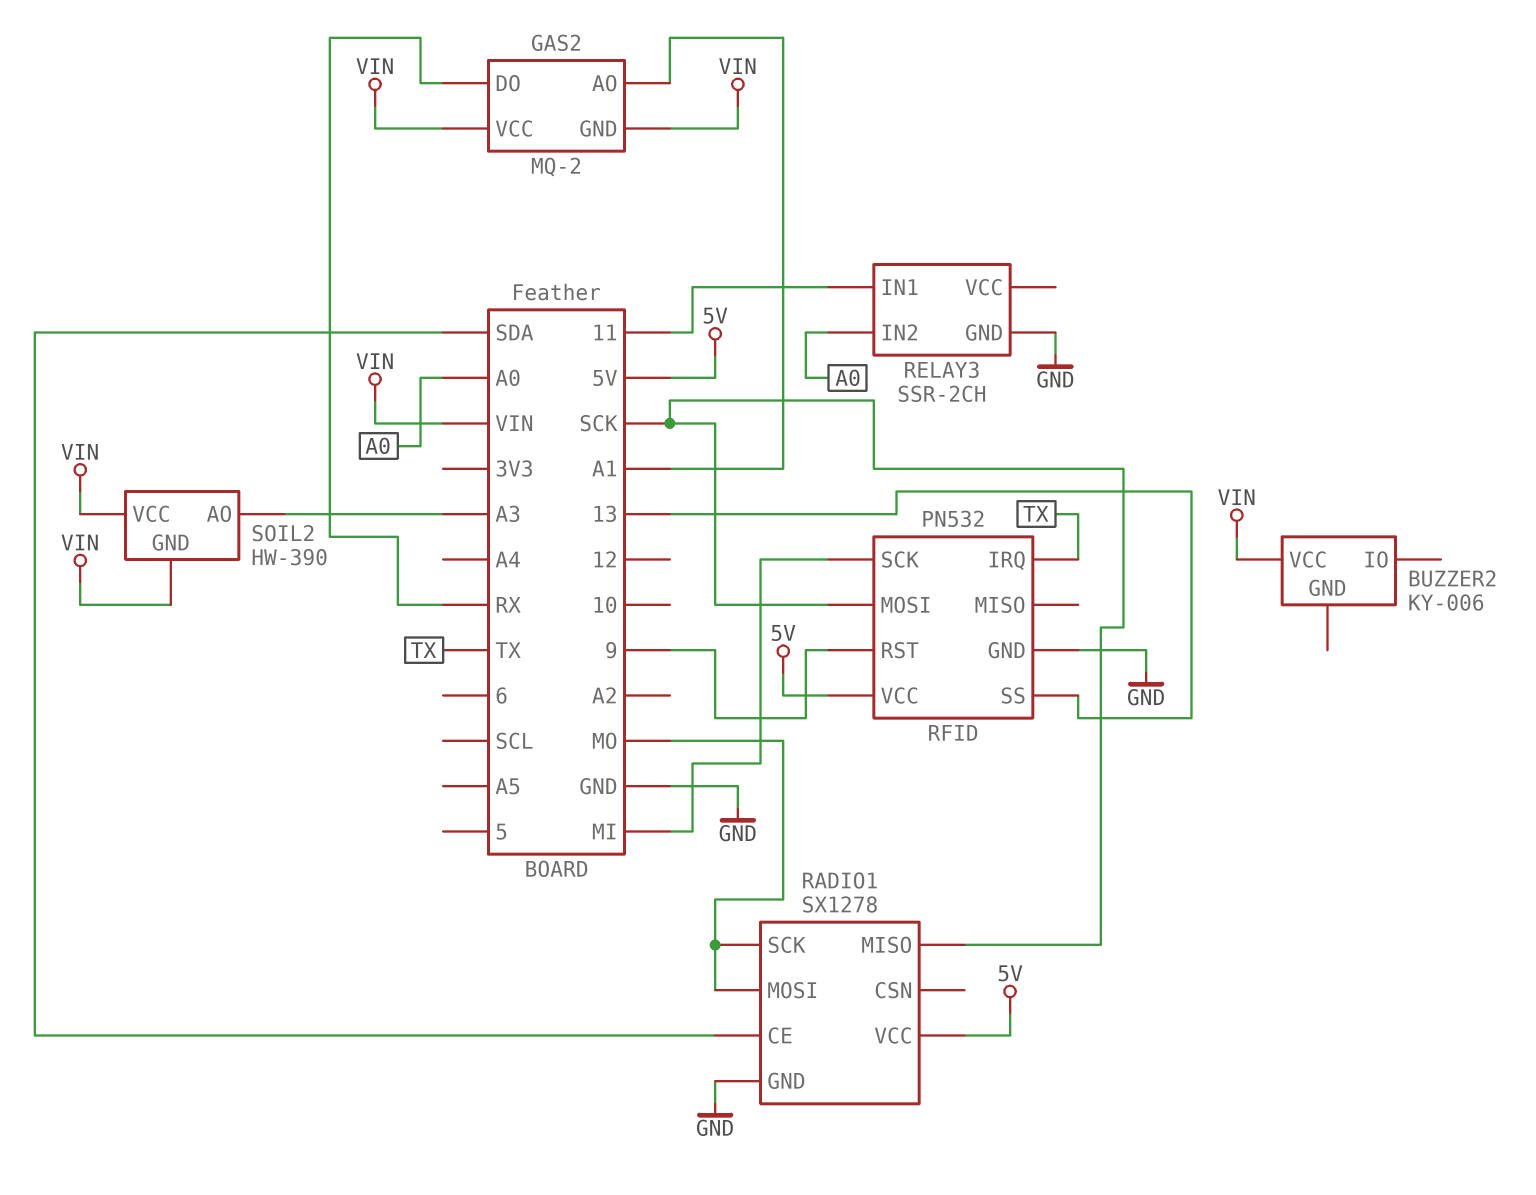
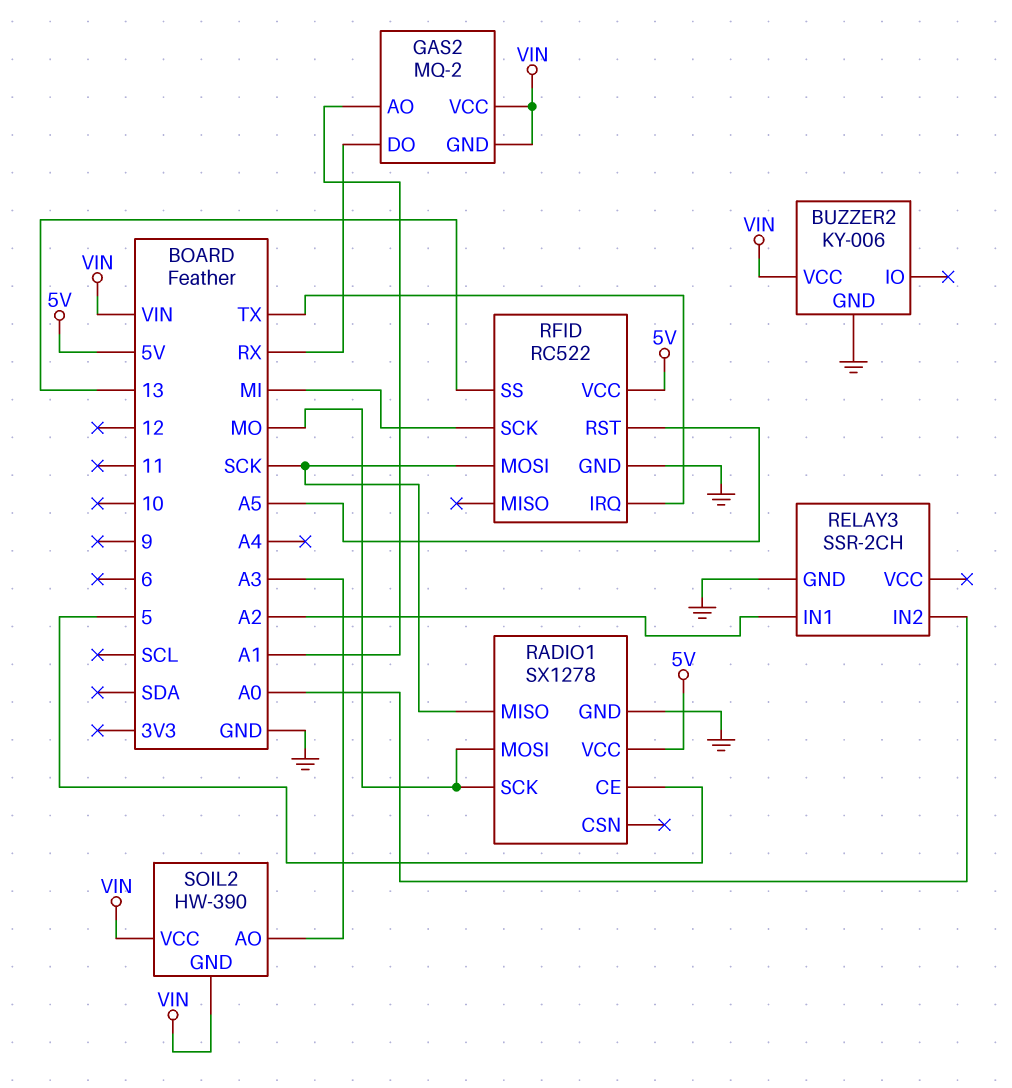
BUZZER2 pin GND: none -> GND
RADIO1 pin CE: SDA -> 5
RELAY3 pin IN1: 11 -> A2
RFID: PN532 -> RC522
RFID pin RST: 9 -> A5

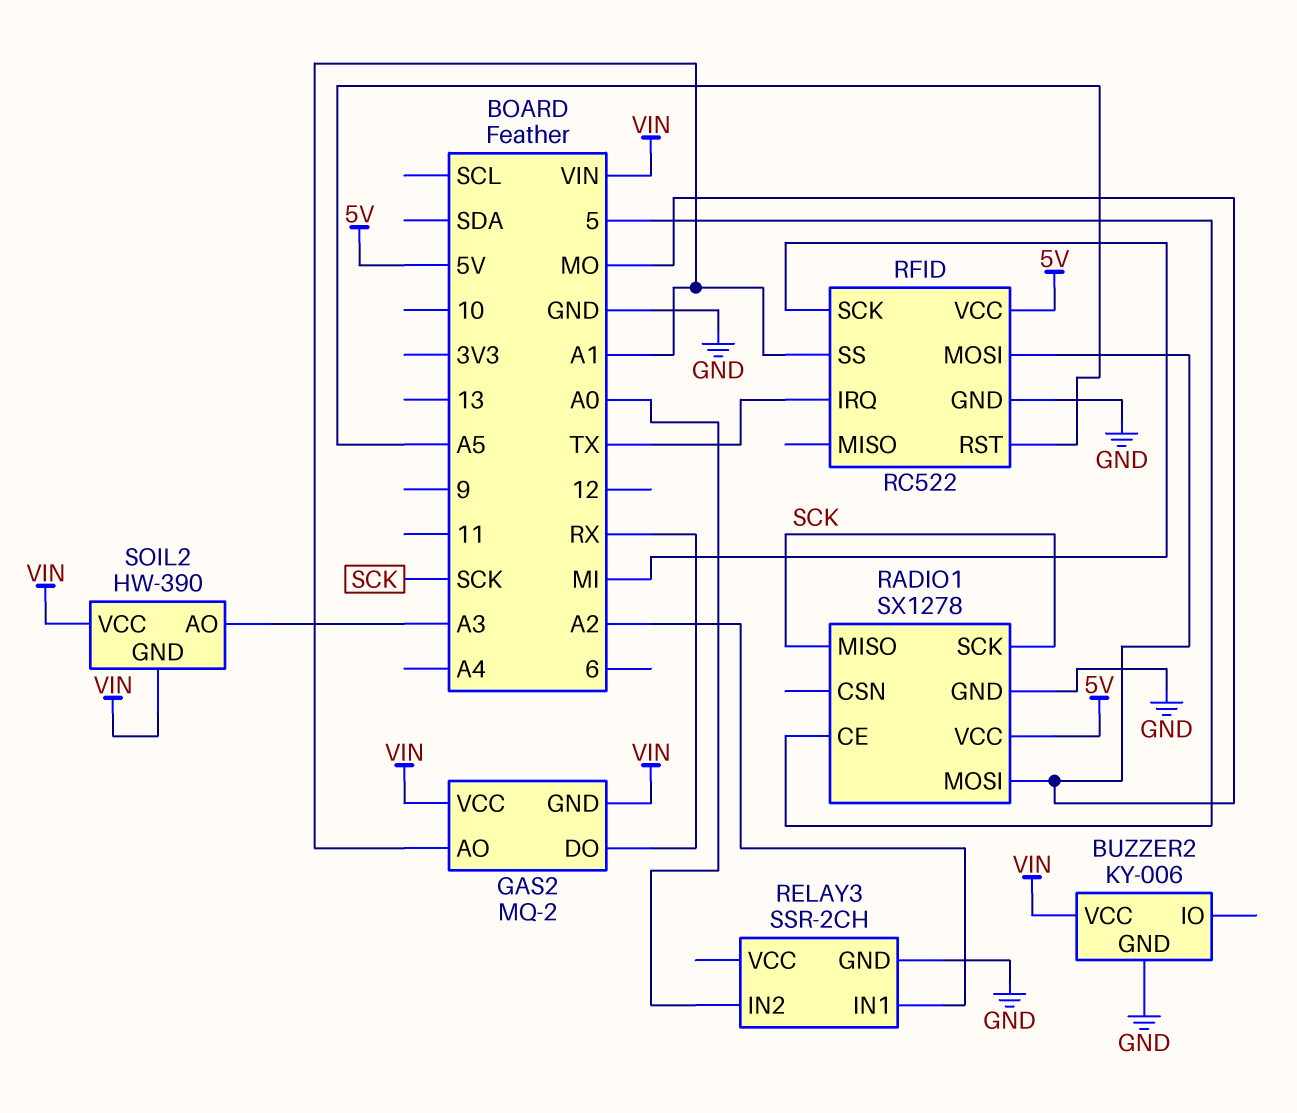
RADIO1 pin SCK: MO -> SCK
RFID pin MOSI: SCK -> MO
RFID pin SS: 13 -> A1

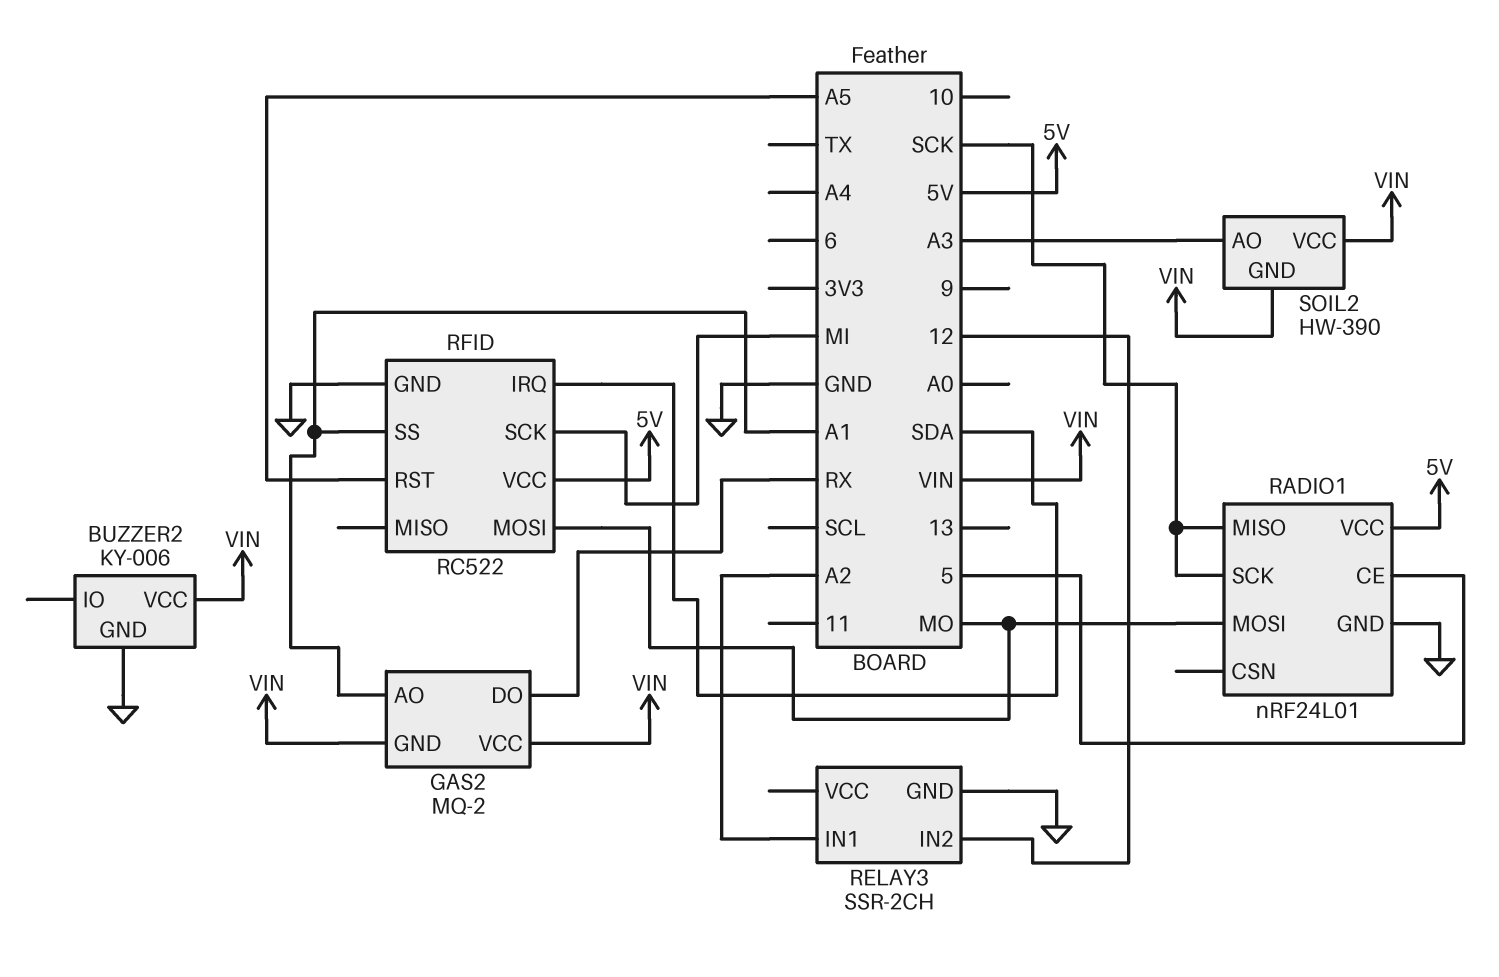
RADIO1: SX1278 -> nRF24L01
RELAY3 pin IN2: A0 -> 12
RFID pin IRQ: TX -> SDA

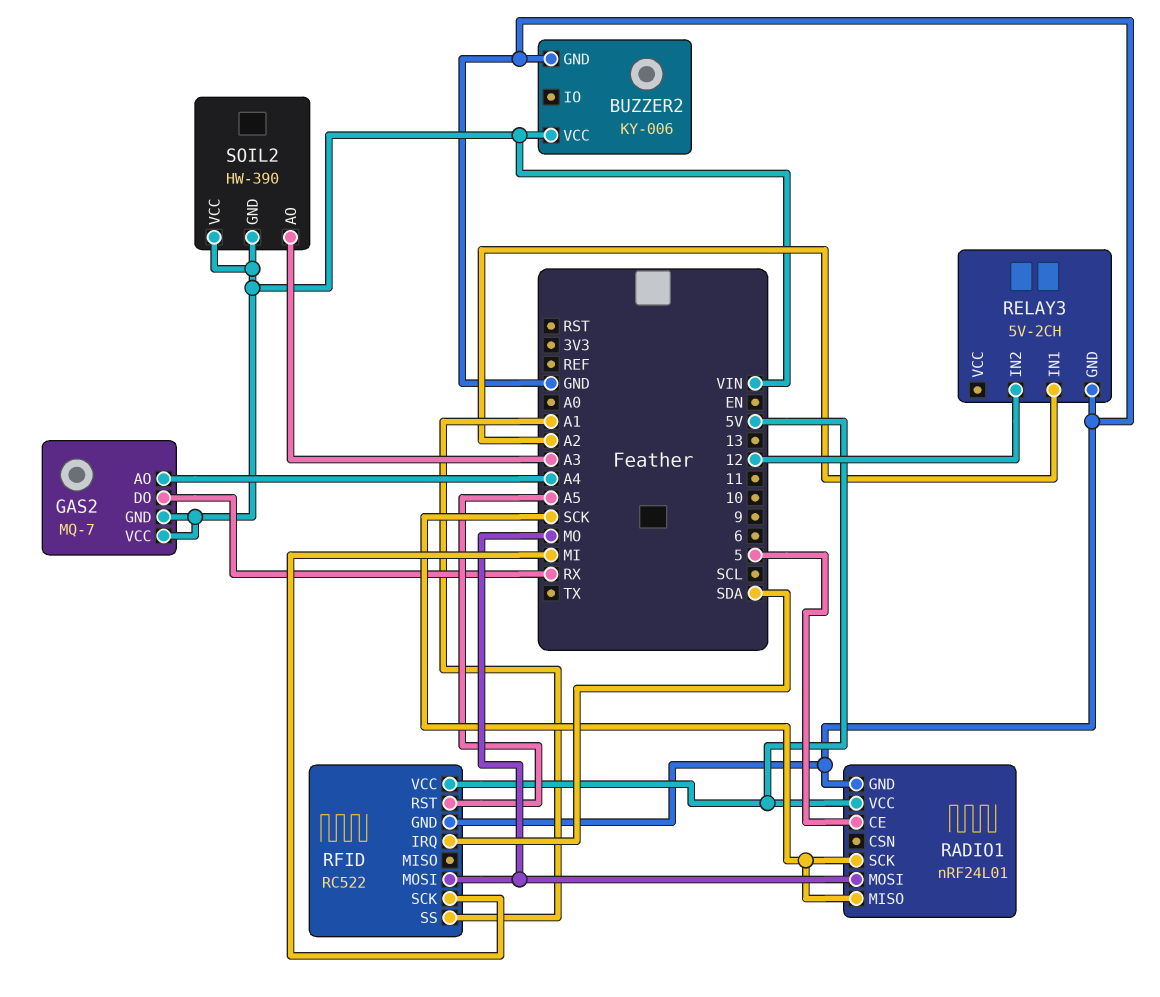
GAS2: MQ-2 -> MQ-7
GAS2 pin AO: A1 -> A4
RELAY3: SSR-2CH -> 5V-2CH

